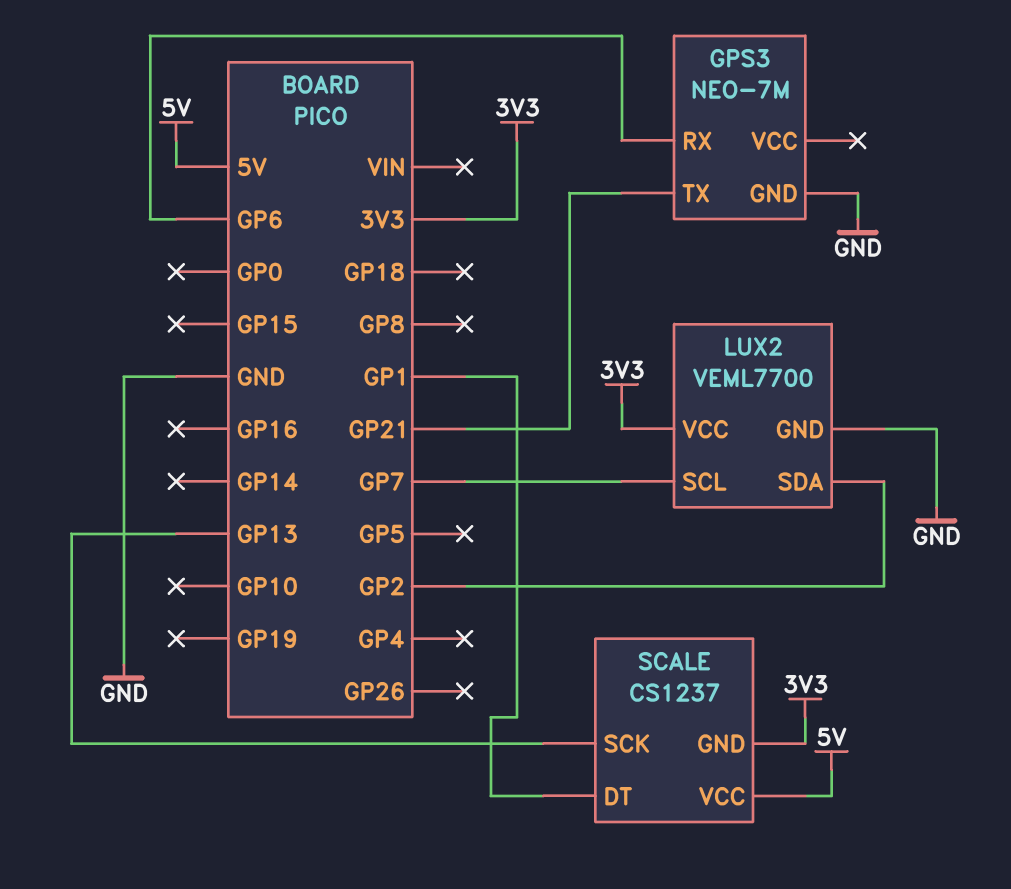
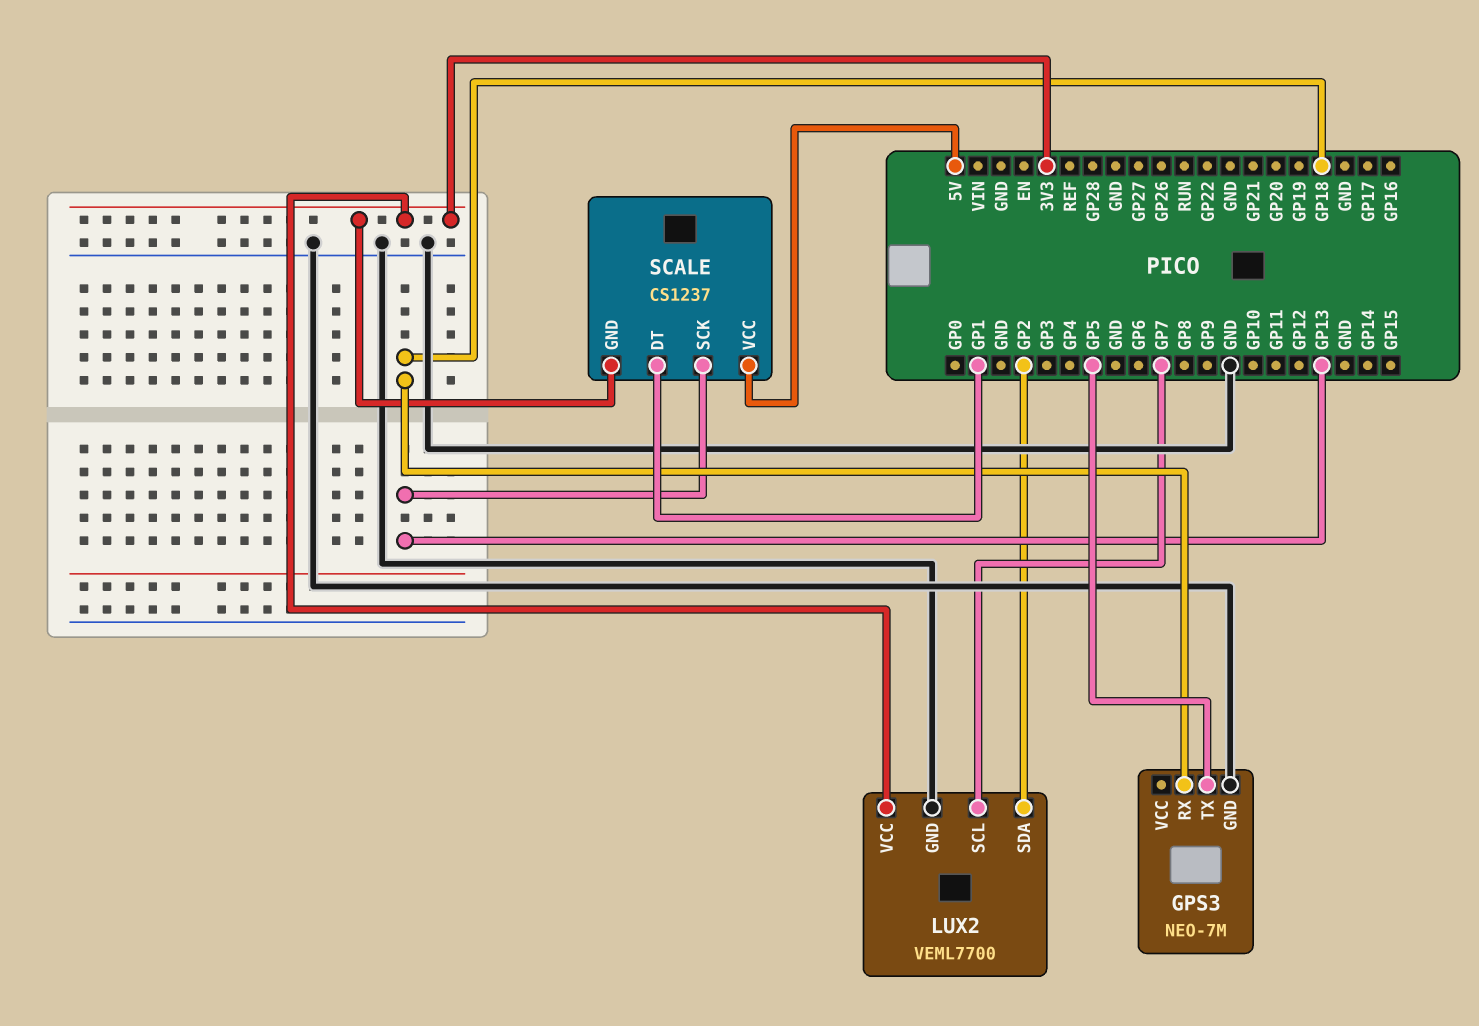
GPS3 pin RX: GP6 -> GP18
GPS3 pin TX: GP21 -> GP5

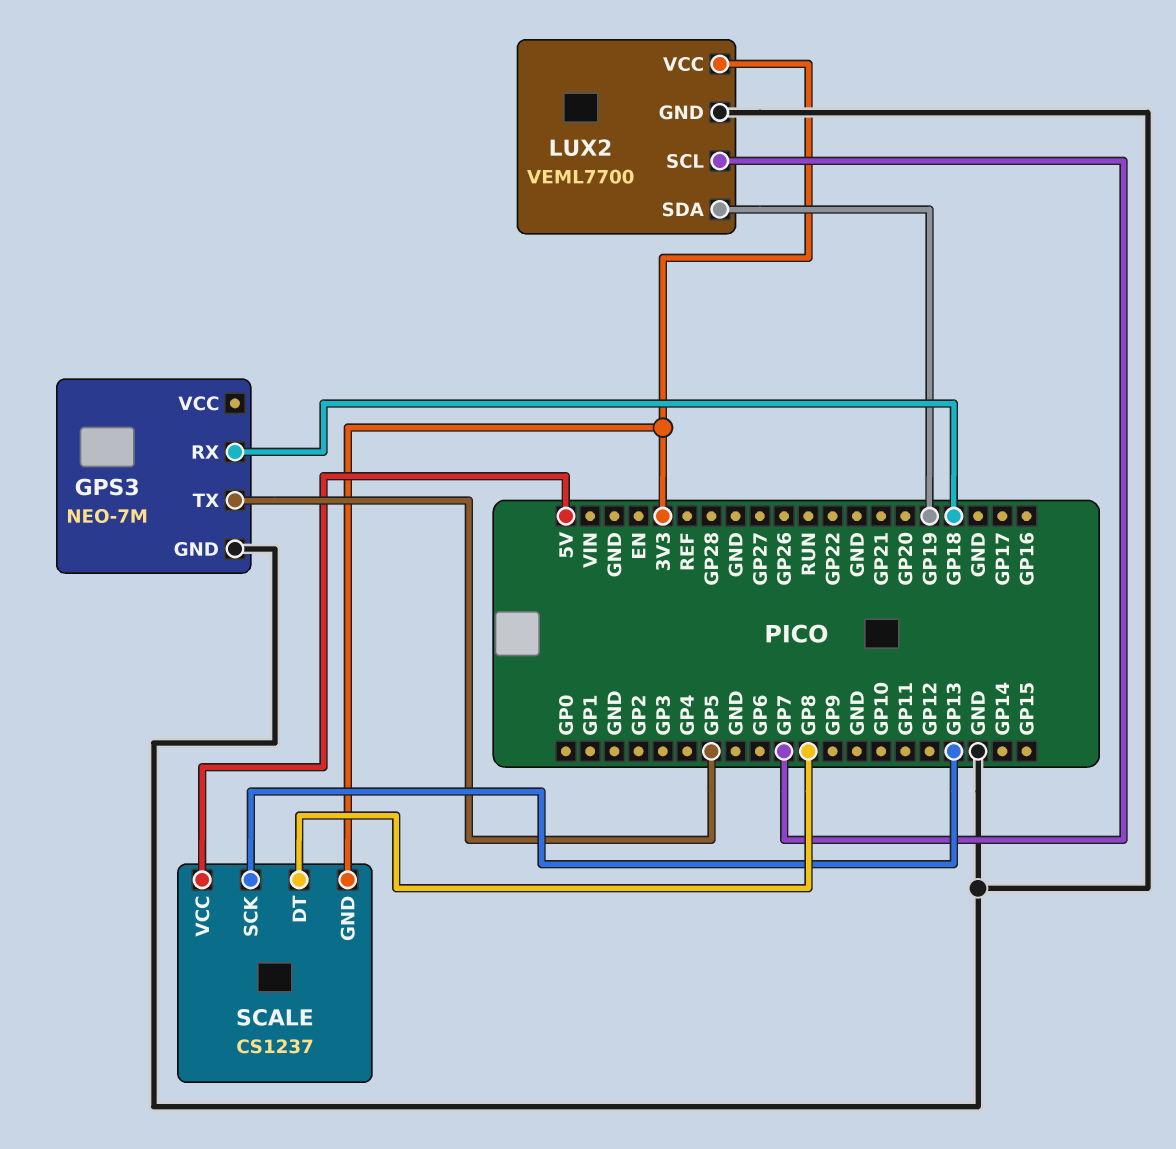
LUX2 pin SDA: GP2 -> GP19
SCALE pin DT: GP1 -> GP8

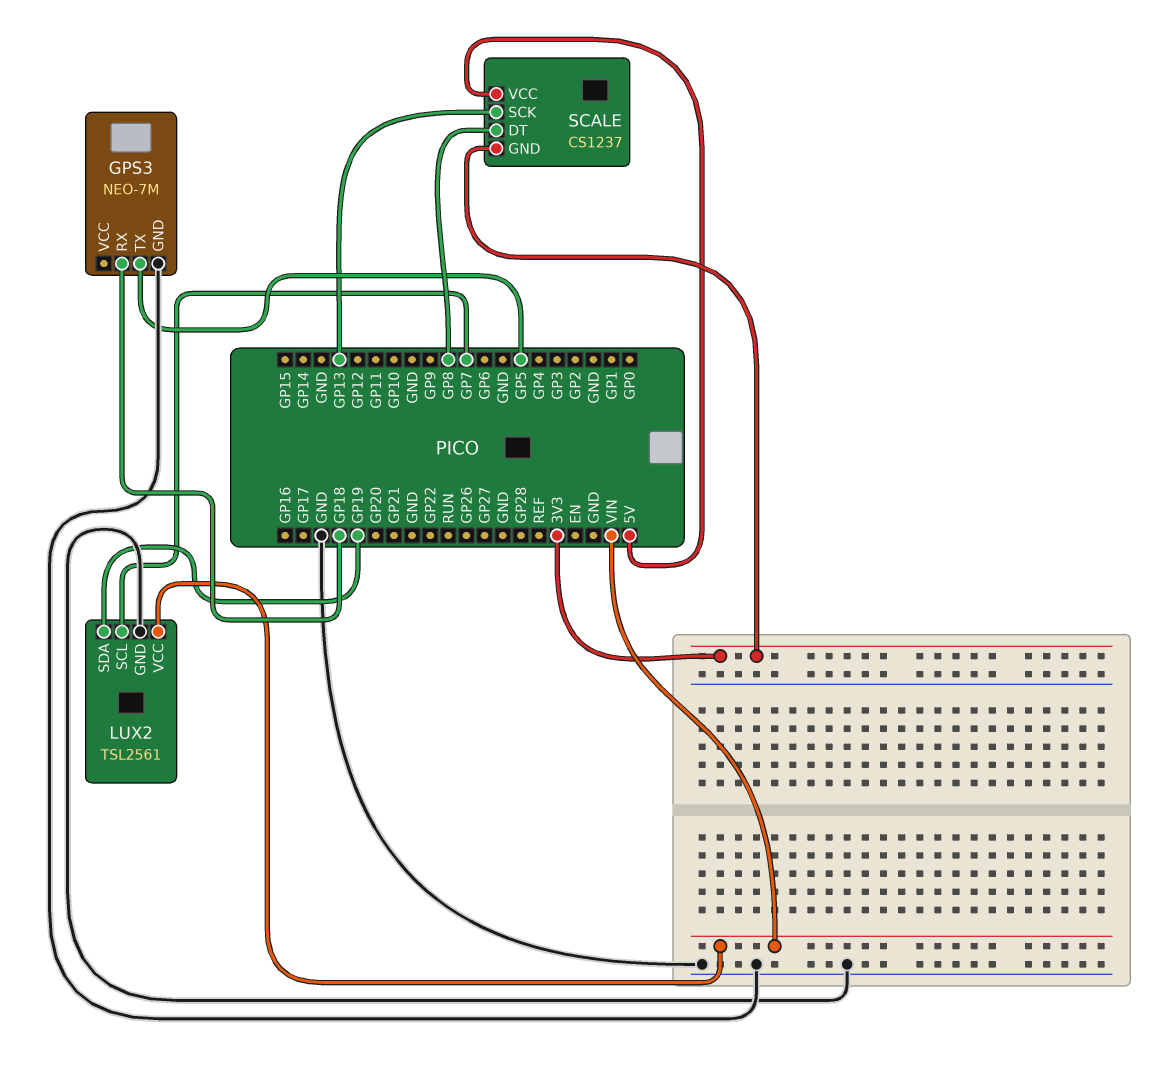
LUX2: VEML7700 -> TSL2561
LUX2 pin VCC: 3V3 -> VIN

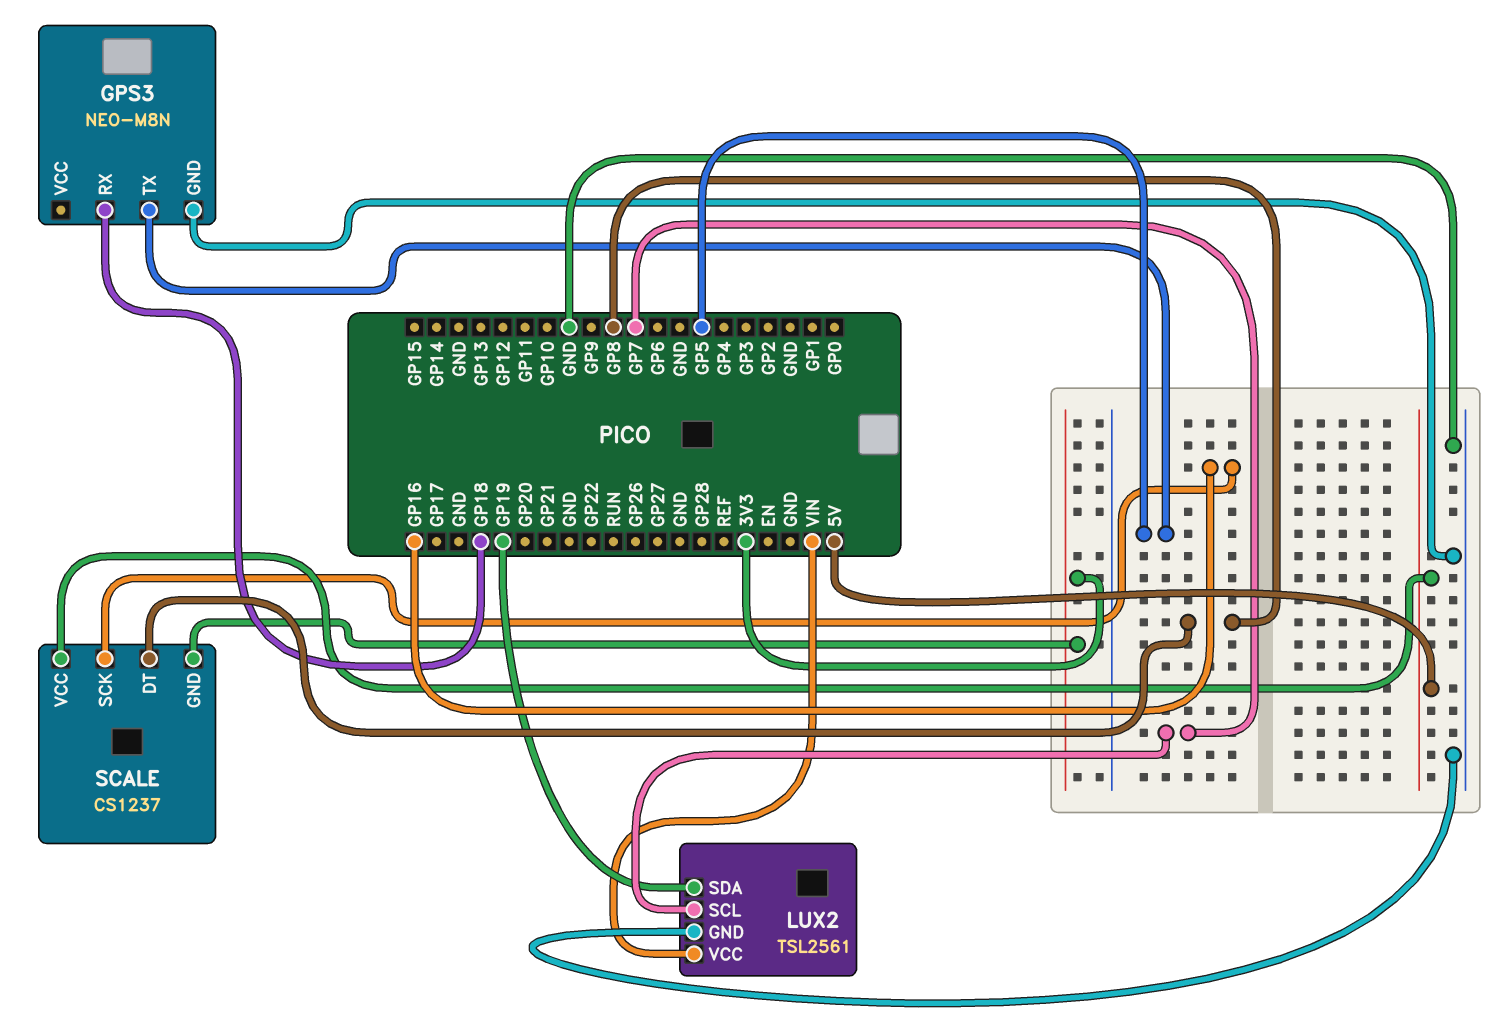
GPS3: NEO-7M -> NEO-M8N
SCALE pin SCK: GP13 -> GP16

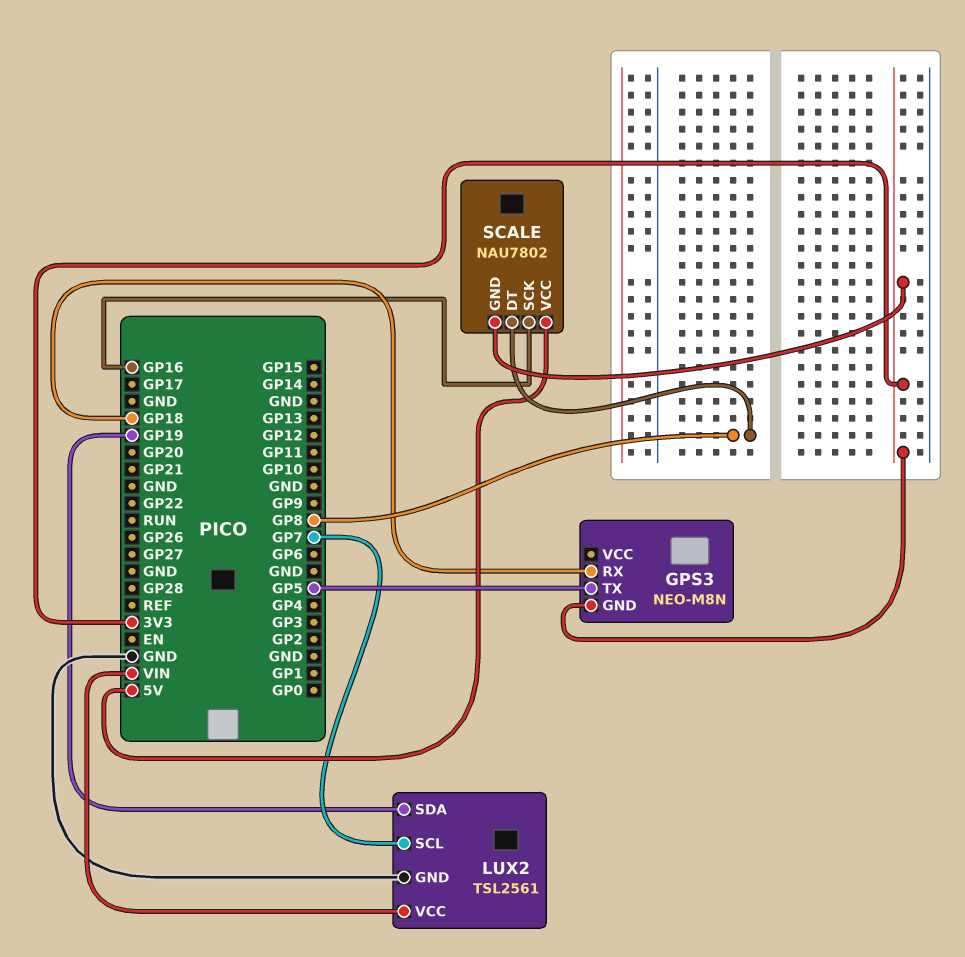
GPS3 pin GND: GND -> 3V3
SCALE: CS1237 -> NAU7802

